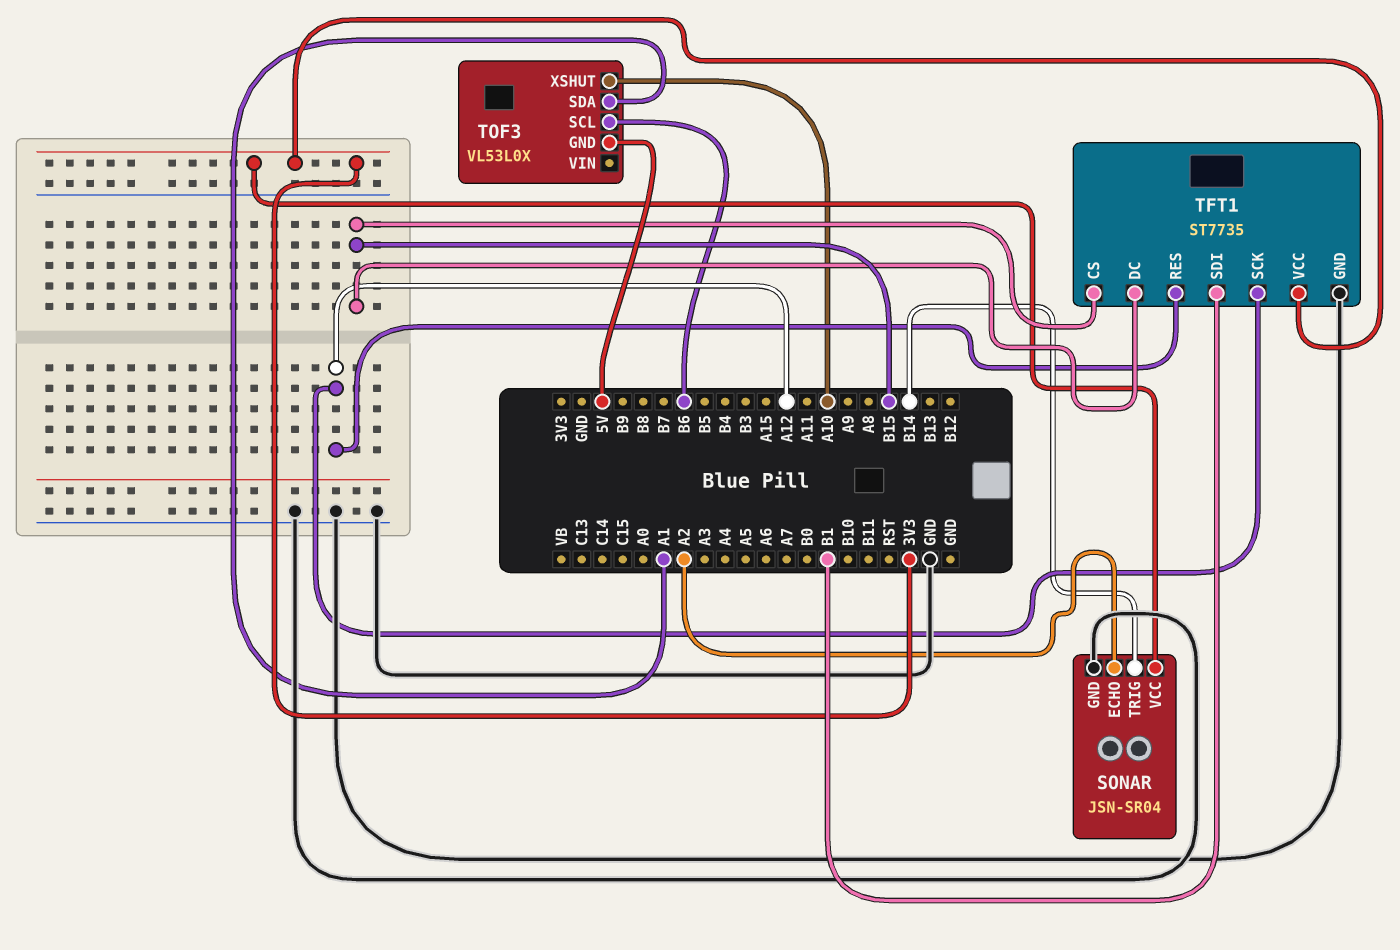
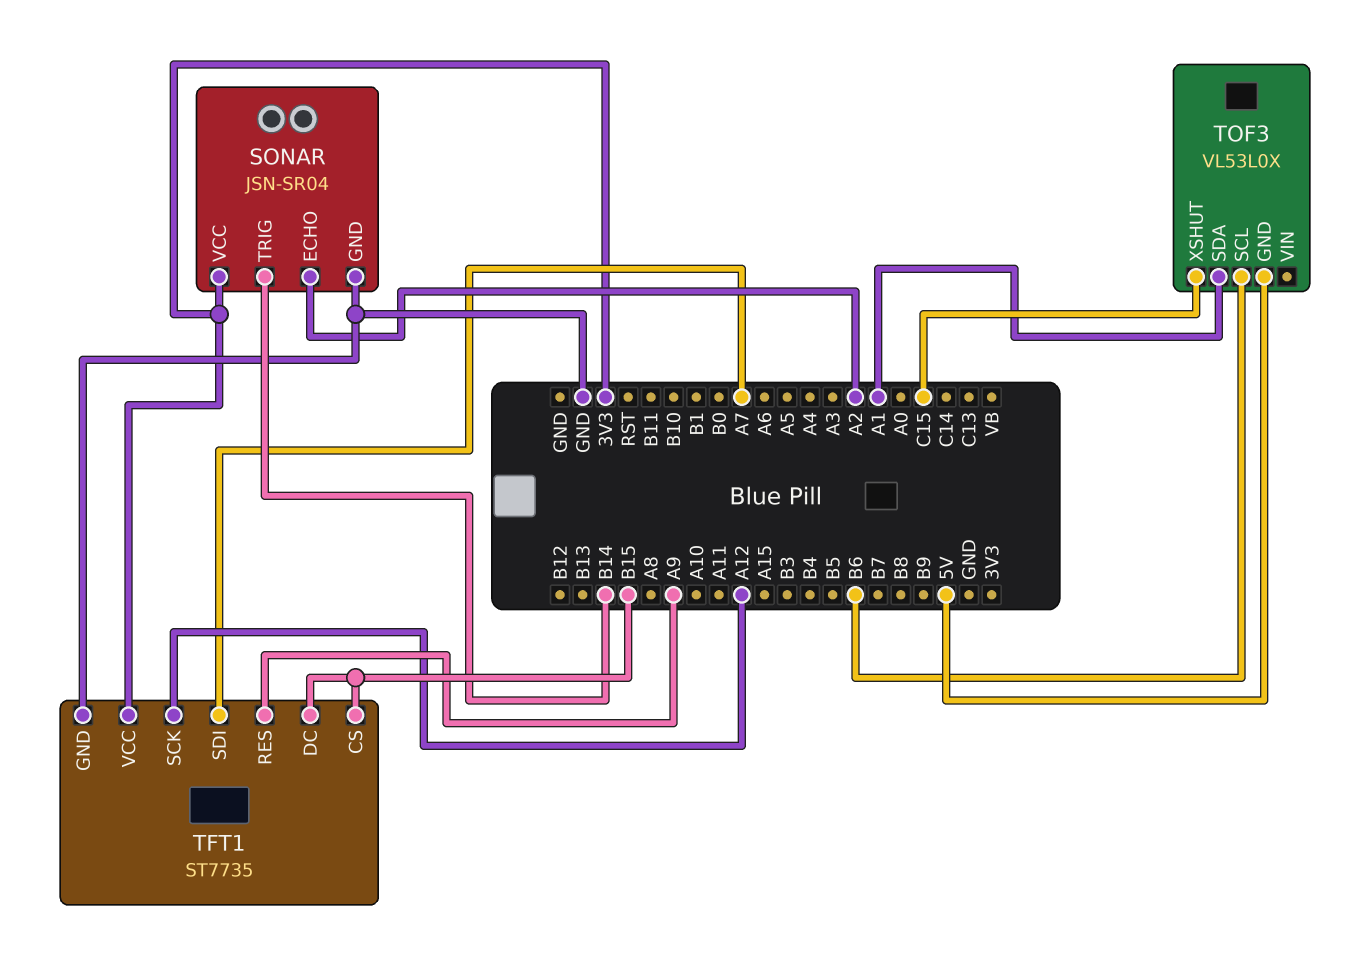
TFT1 pin RES: A12 -> A9
TFT1 pin SDI: B1 -> A7
TOF3 pin XSHUT: A10 -> C15

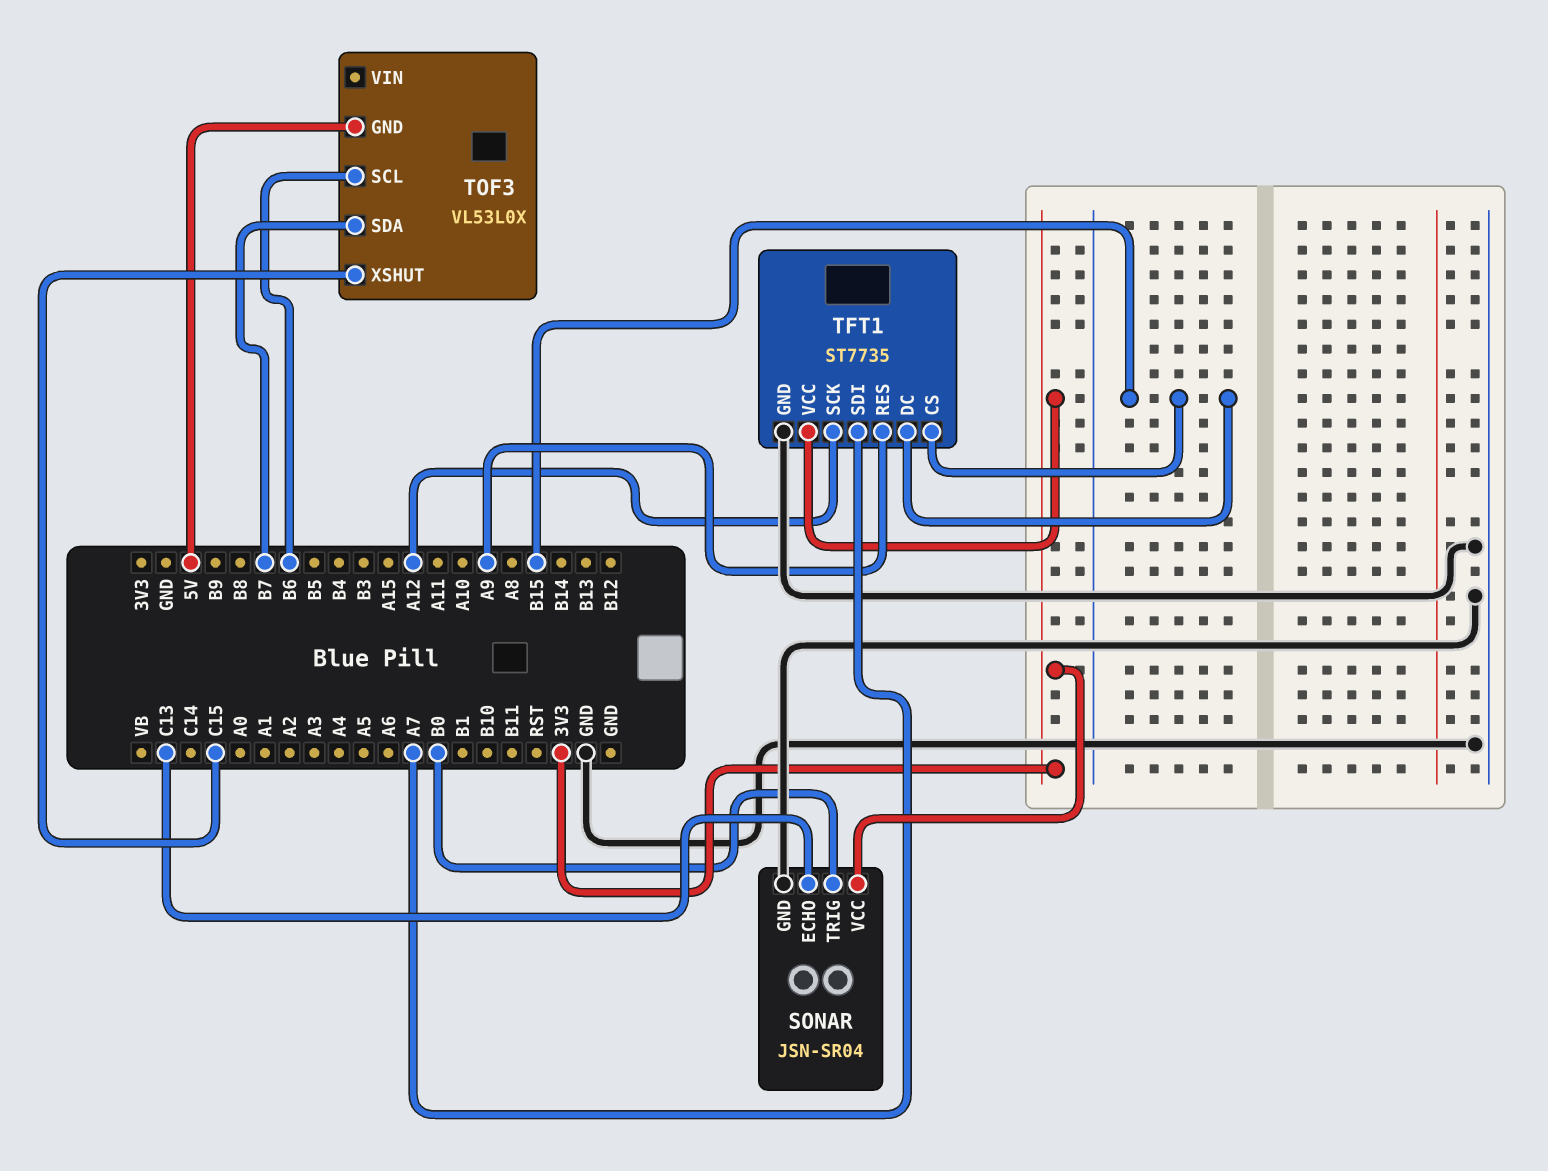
SONAR pin ECHO: A2 -> C13
SONAR pin TRIG: B14 -> B0
TOF3 pin SDA: A1 -> B7

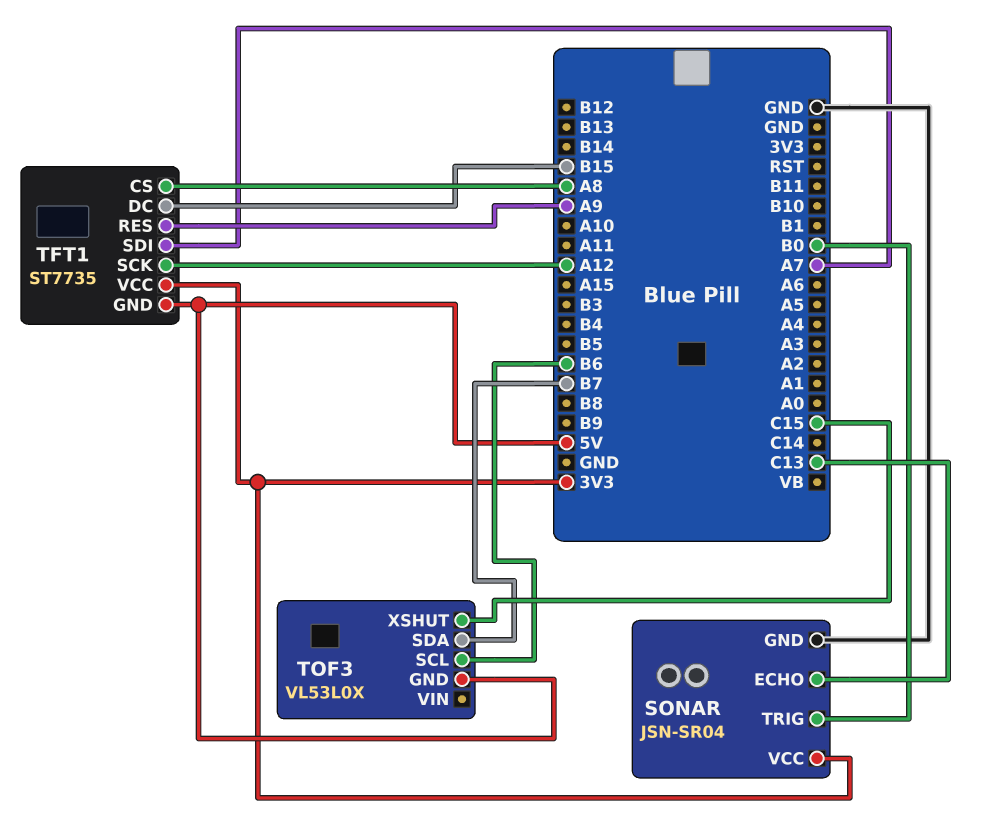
TFT1 pin CS: B15 -> A8
TFT1 pin GND: GND -> 5V

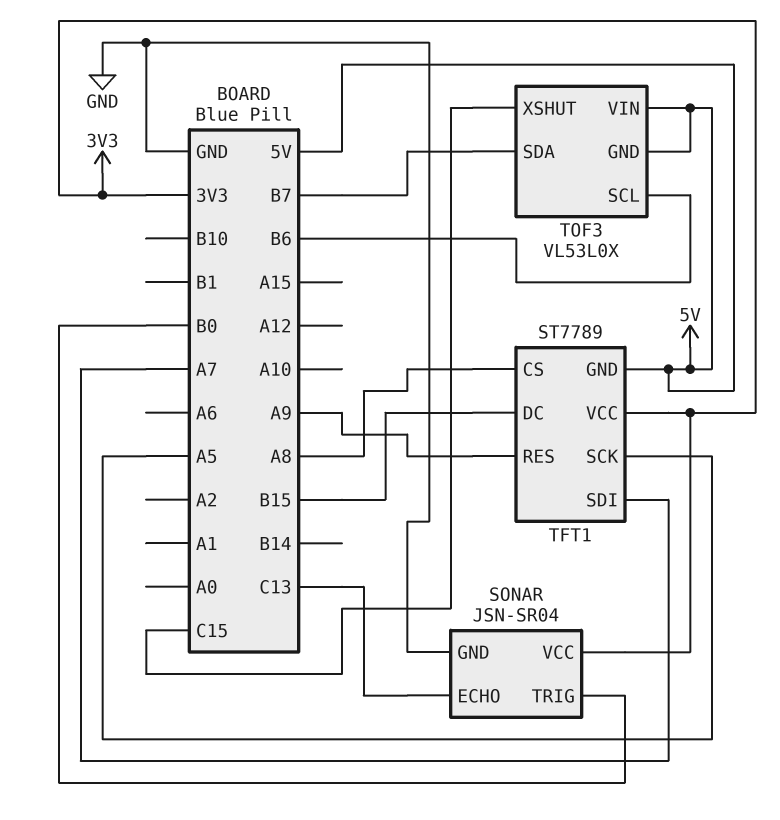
TFT1: ST7735 -> ST7789
TFT1 pin SCK: A12 -> A5
TOF3 pin VIN: none -> 5V

